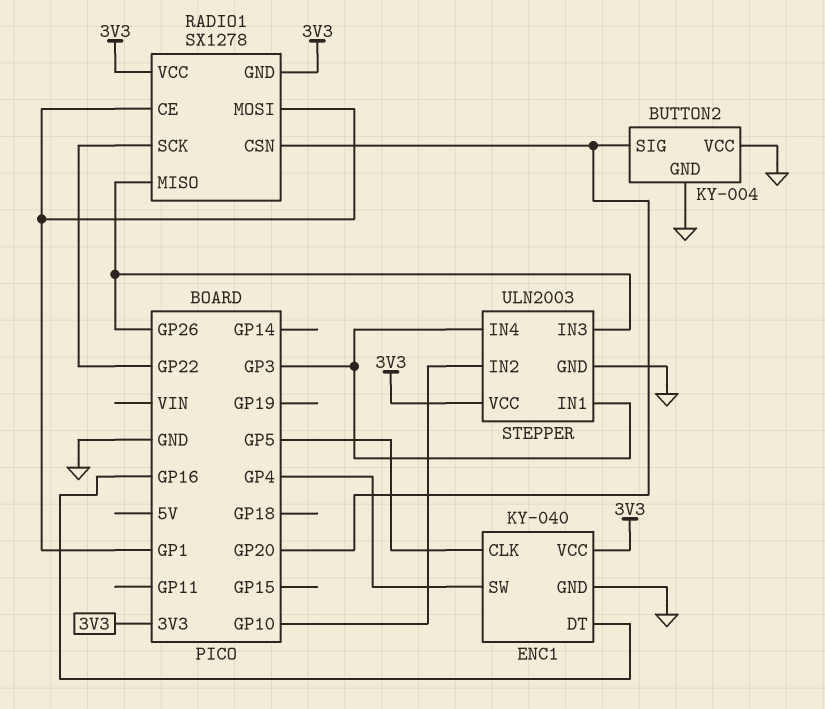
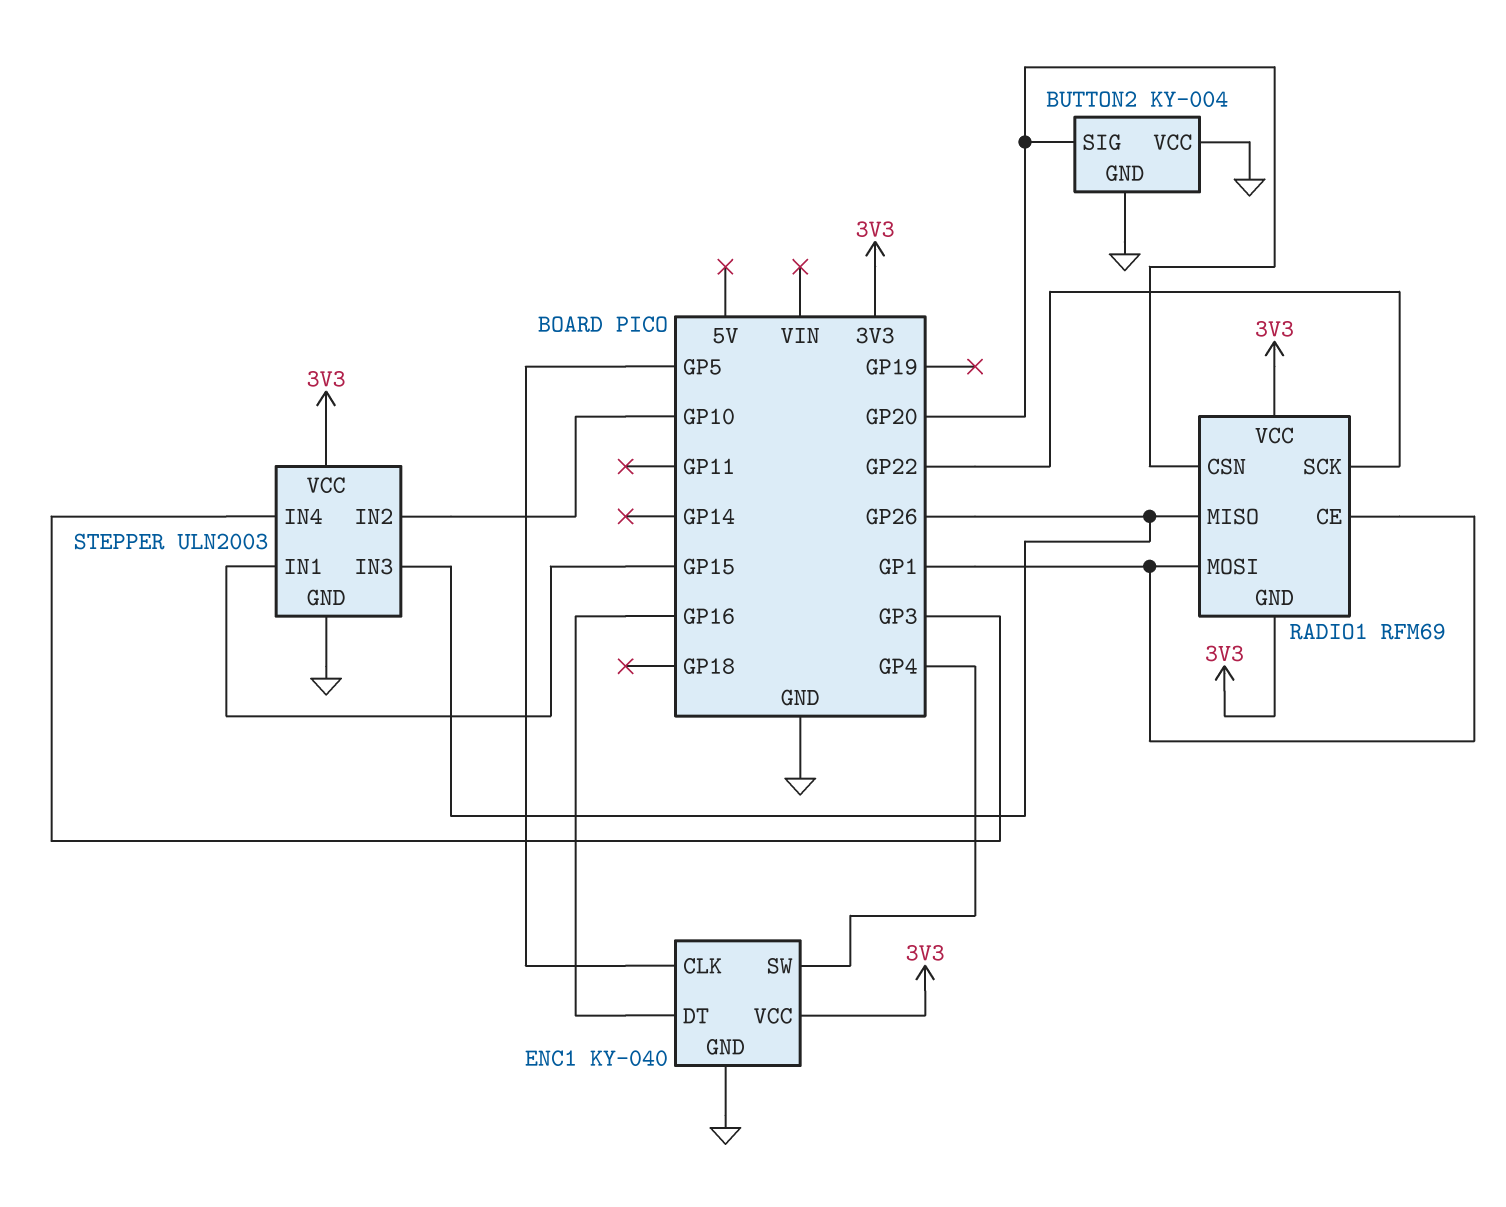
RADIO1: SX1278 -> RFM69
STEPPER pin IN1: GP3 -> GP15

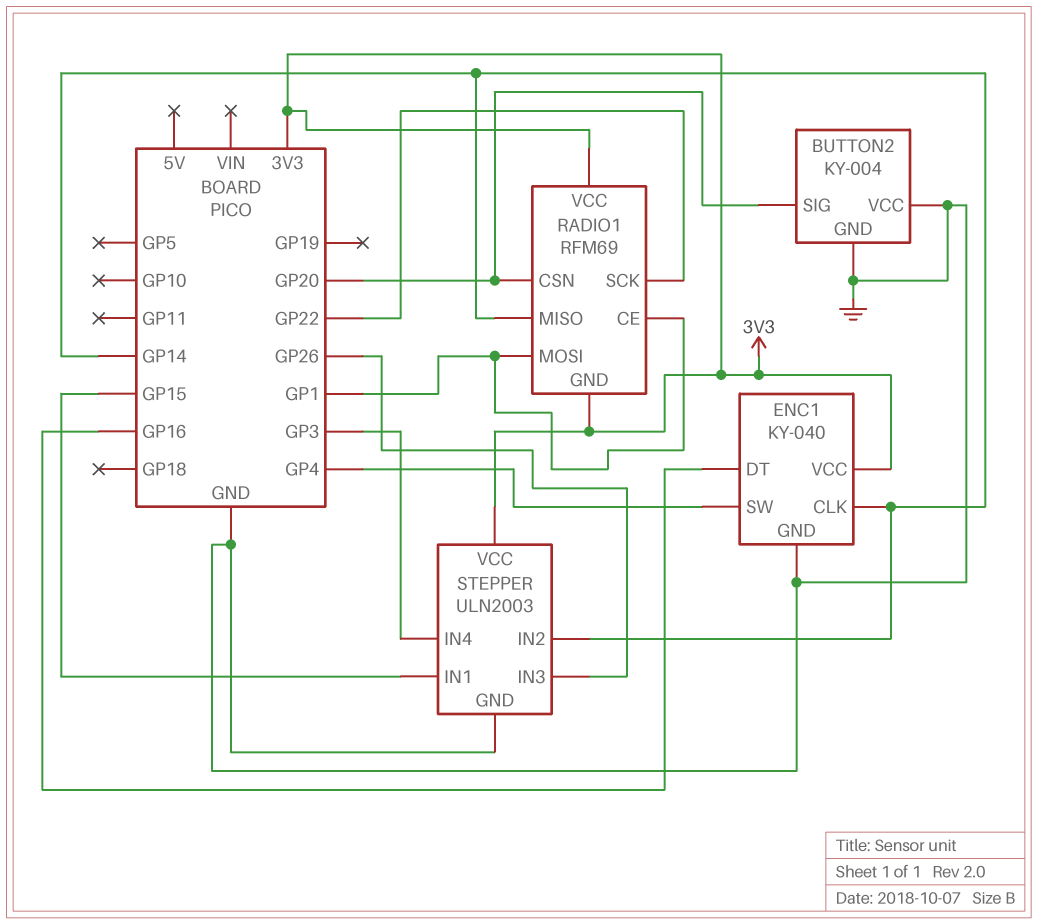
ENC1 pin CLK: GP5 -> GP14
RADIO1 pin MISO: GP26 -> GP14
STEPPER pin IN2: GP10 -> GP14

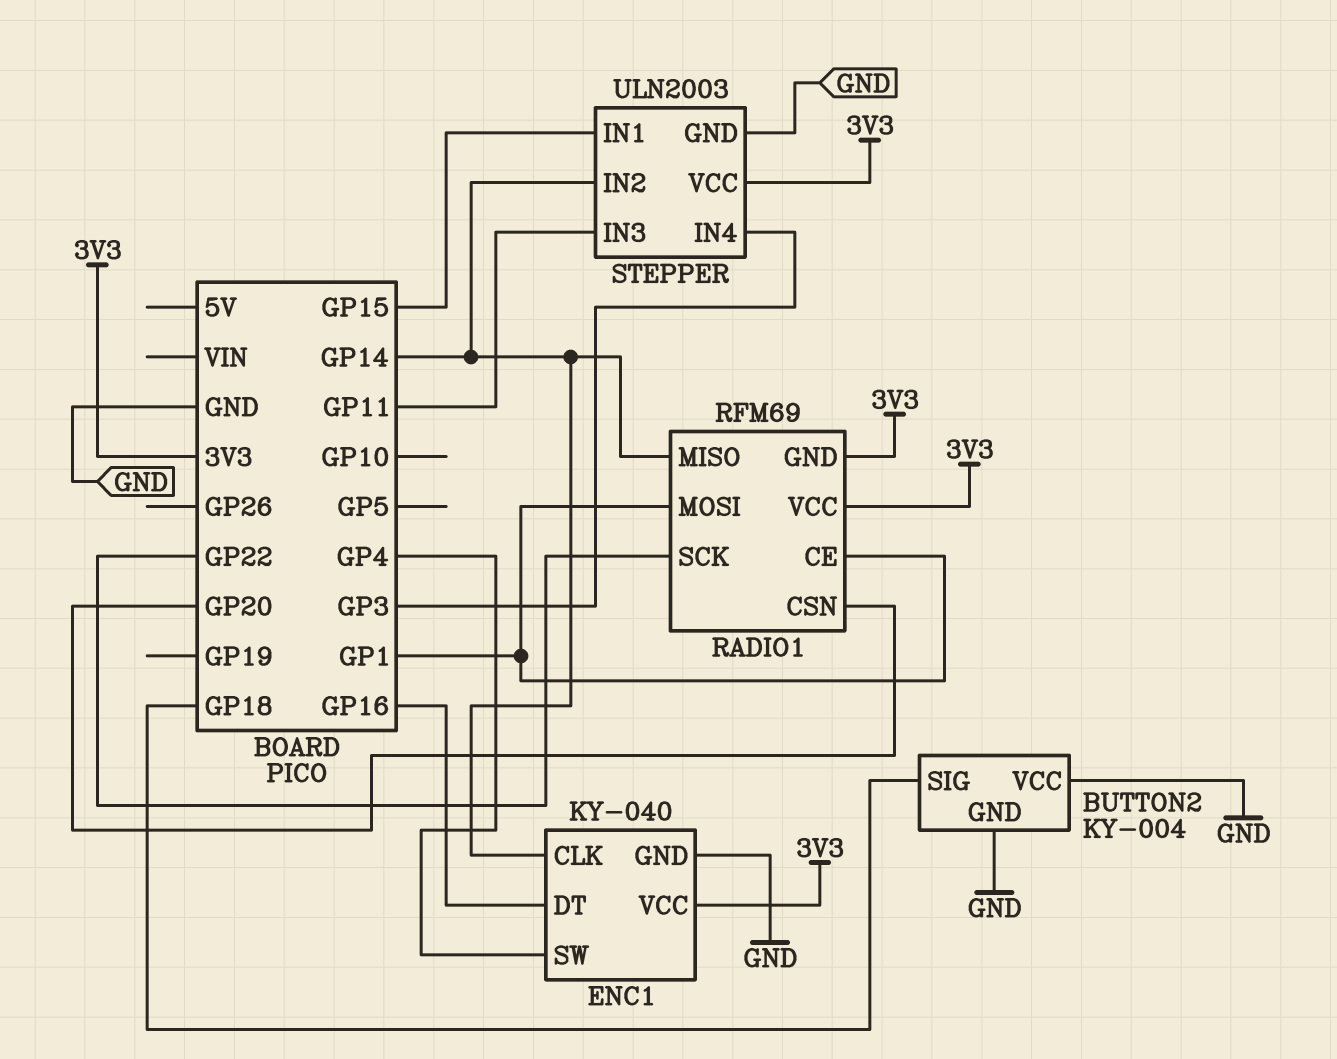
BUTTON2 pin SIG: GP20 -> GP18
STEPPER pin IN3: GP26 -> GP11

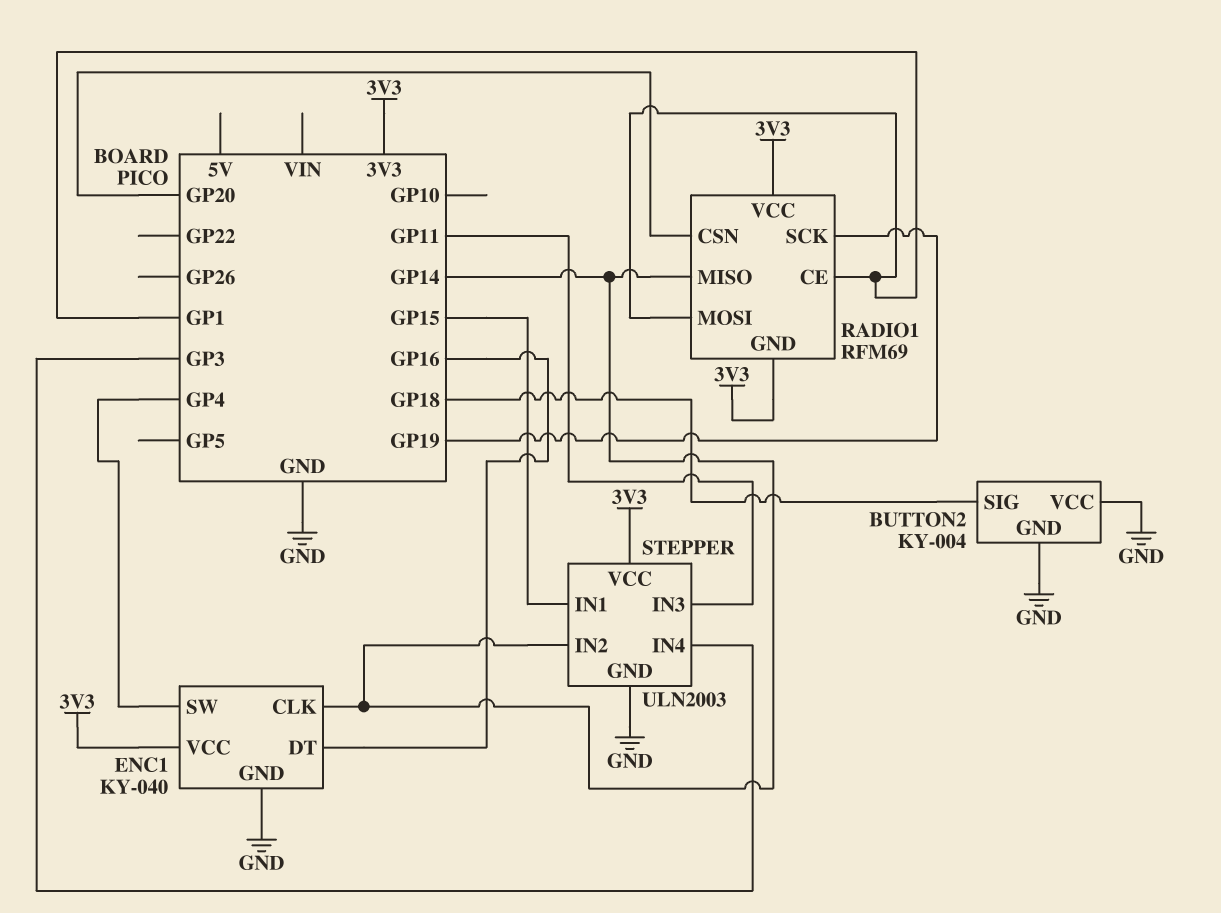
RADIO1 pin SCK: GP22 -> GP19

